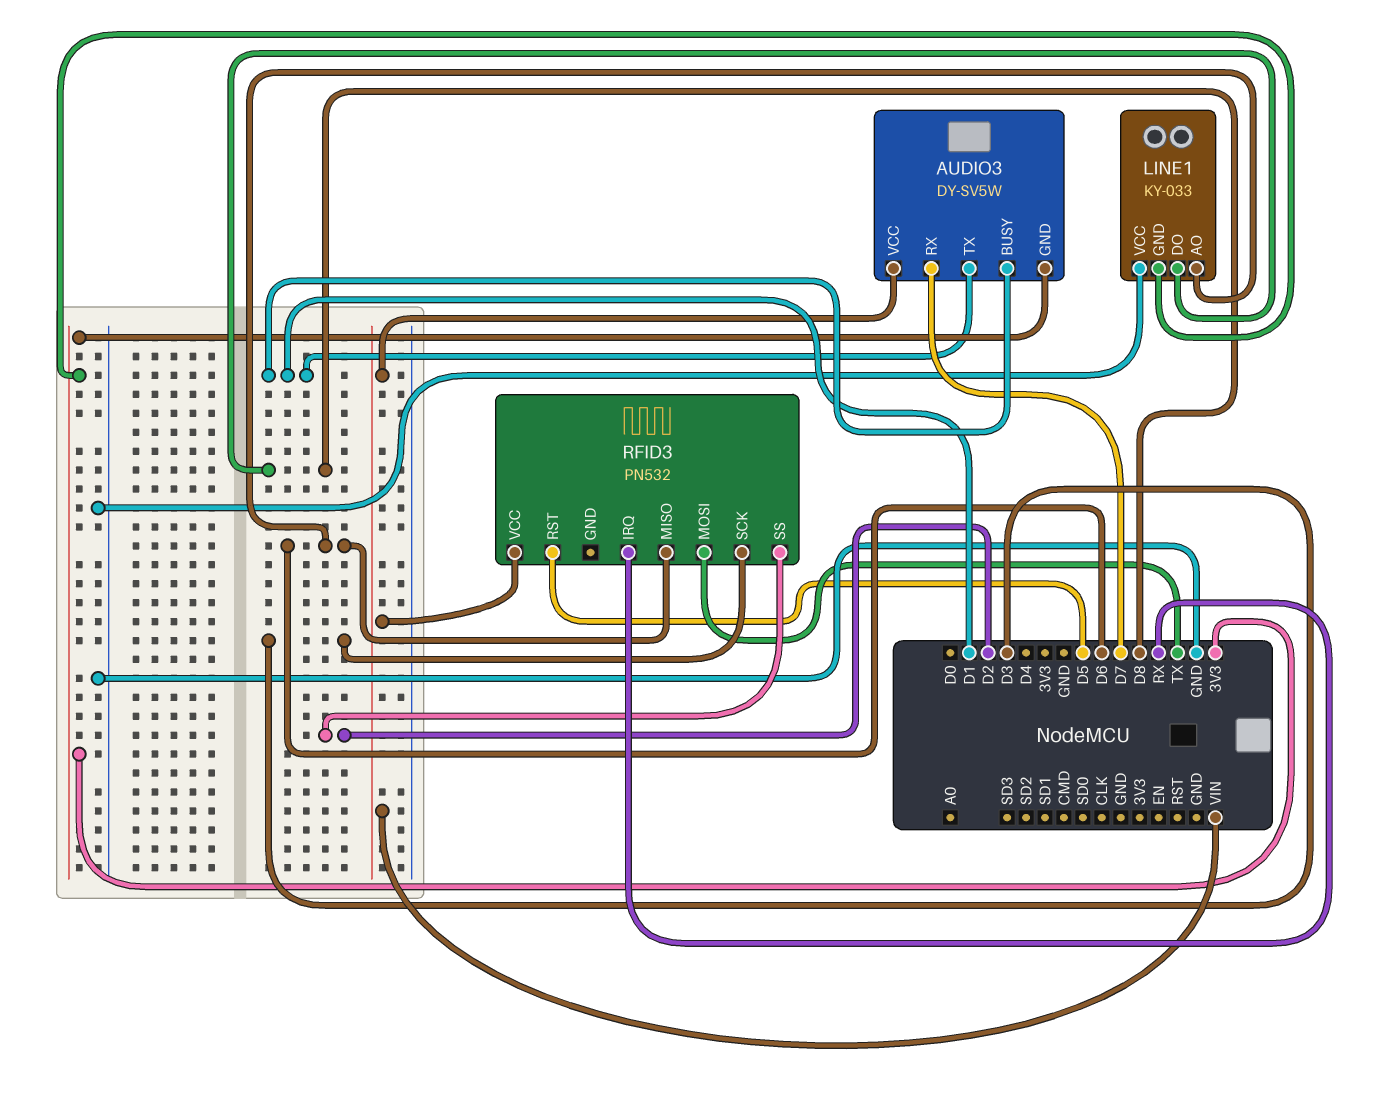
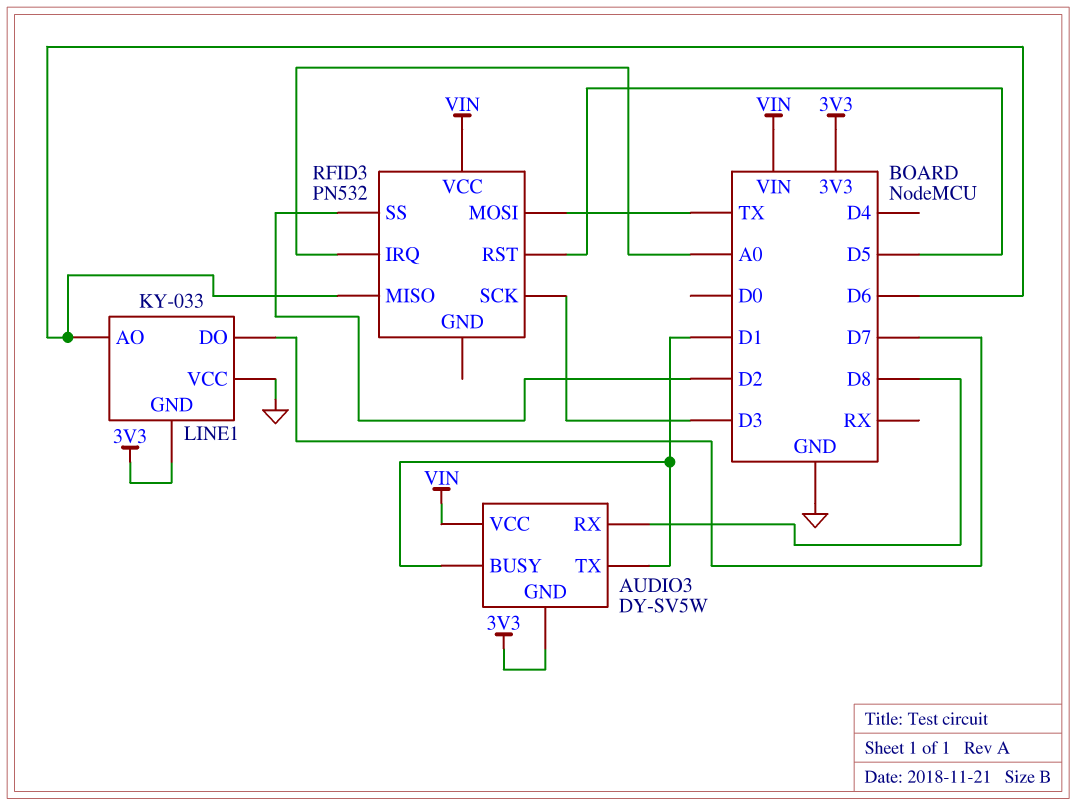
AUDIO3 pin RX: D7 -> D8
LINE1 pin DO: D8 -> D7
RFID3 pin IRQ: RX -> A0

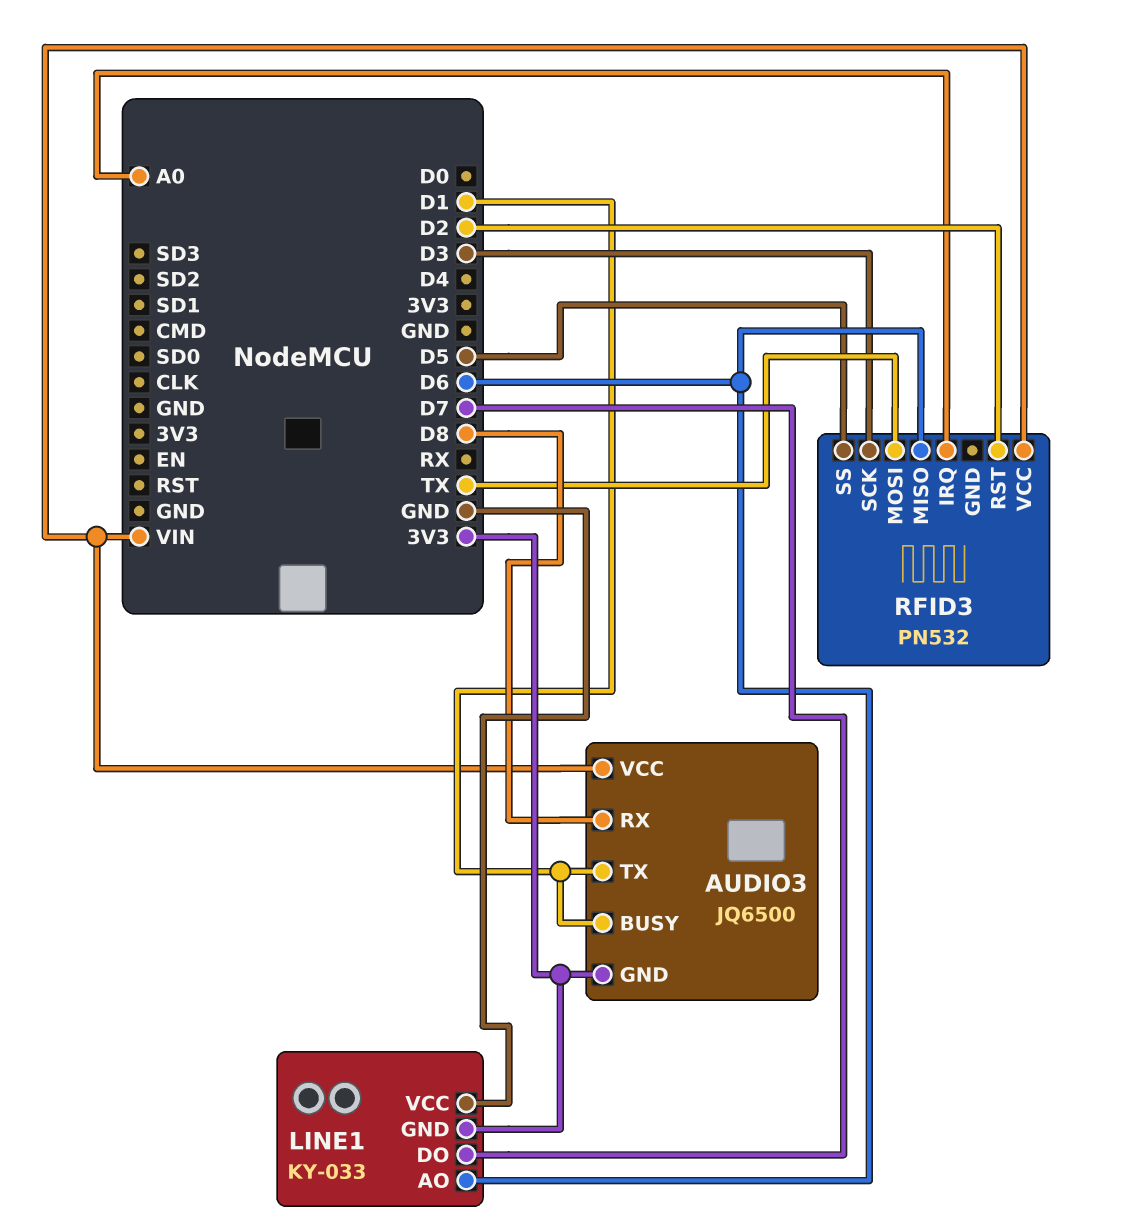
AUDIO3: DY-SV5W -> JQ6500
RFID3 pin RST: D5 -> D2
RFID3 pin SS: D2 -> D5

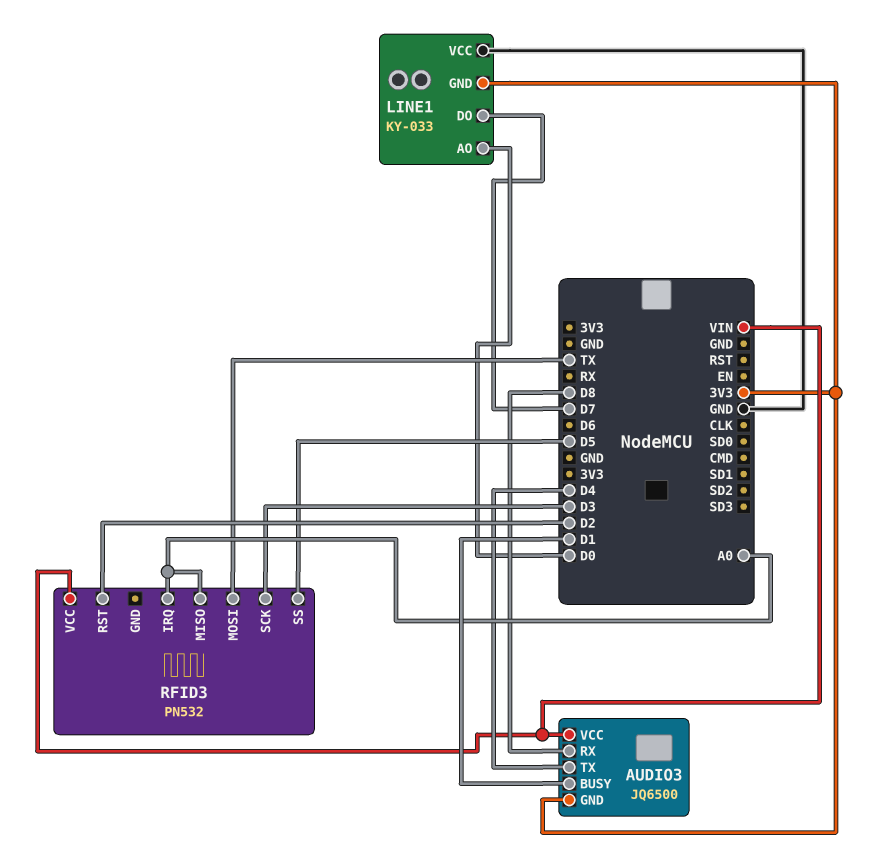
AUDIO3 pin TX: D1 -> D4
LINE1 pin AO: D6 -> D0
RFID3 pin MISO: D6 -> A0

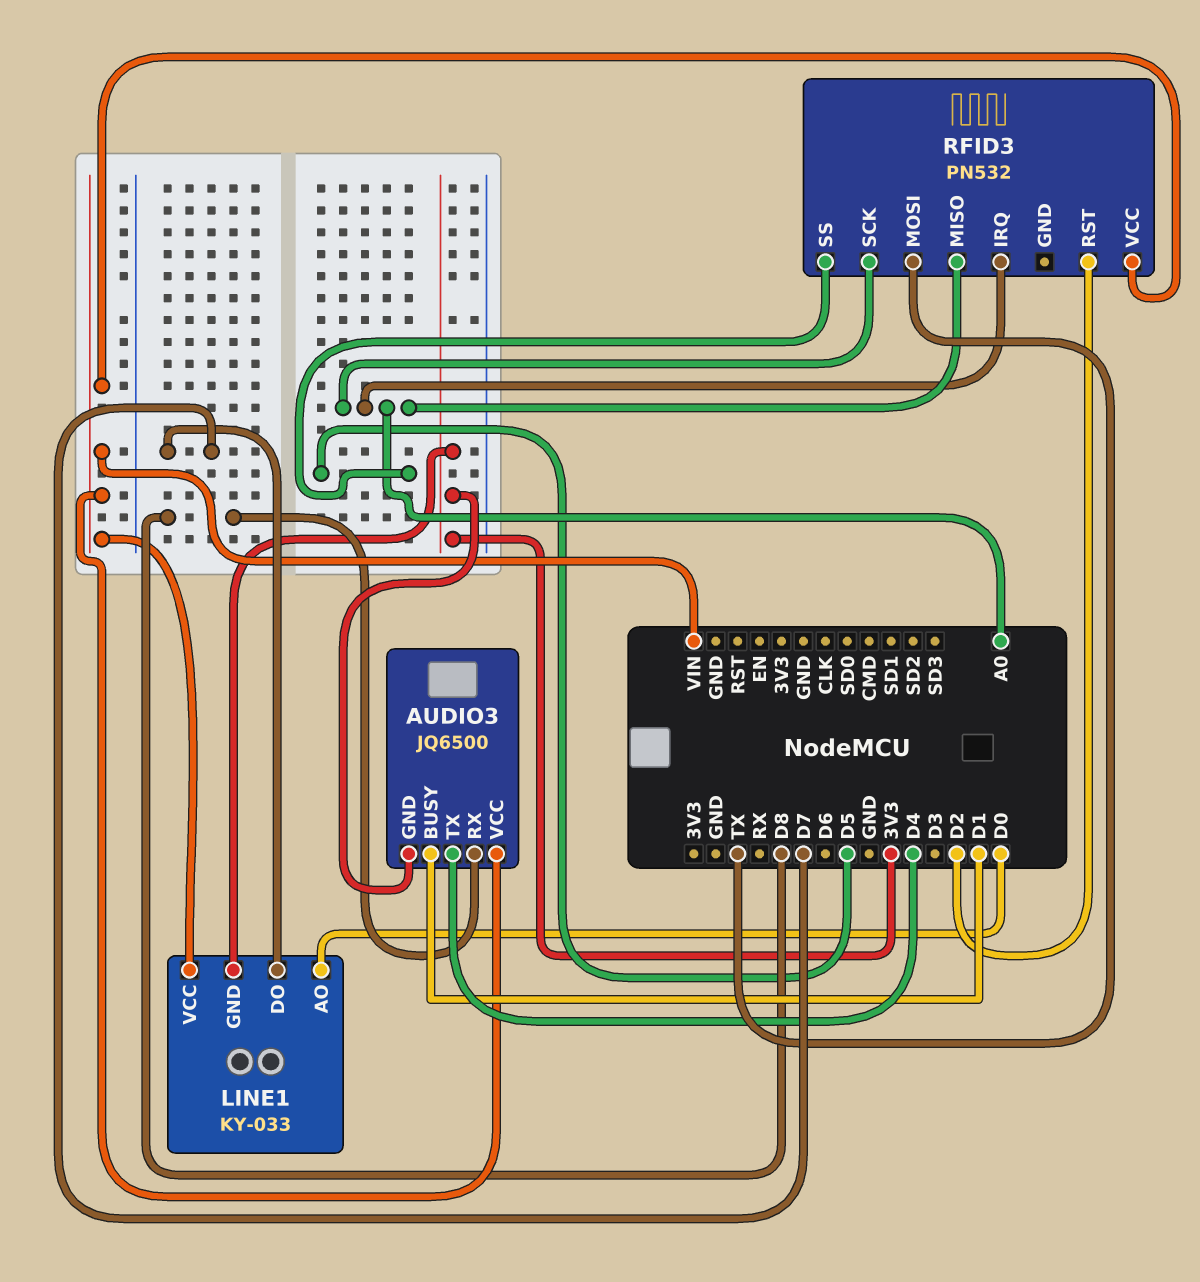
LINE1 pin VCC: GND -> VIN
RFID3 pin SCK: D3 -> A0

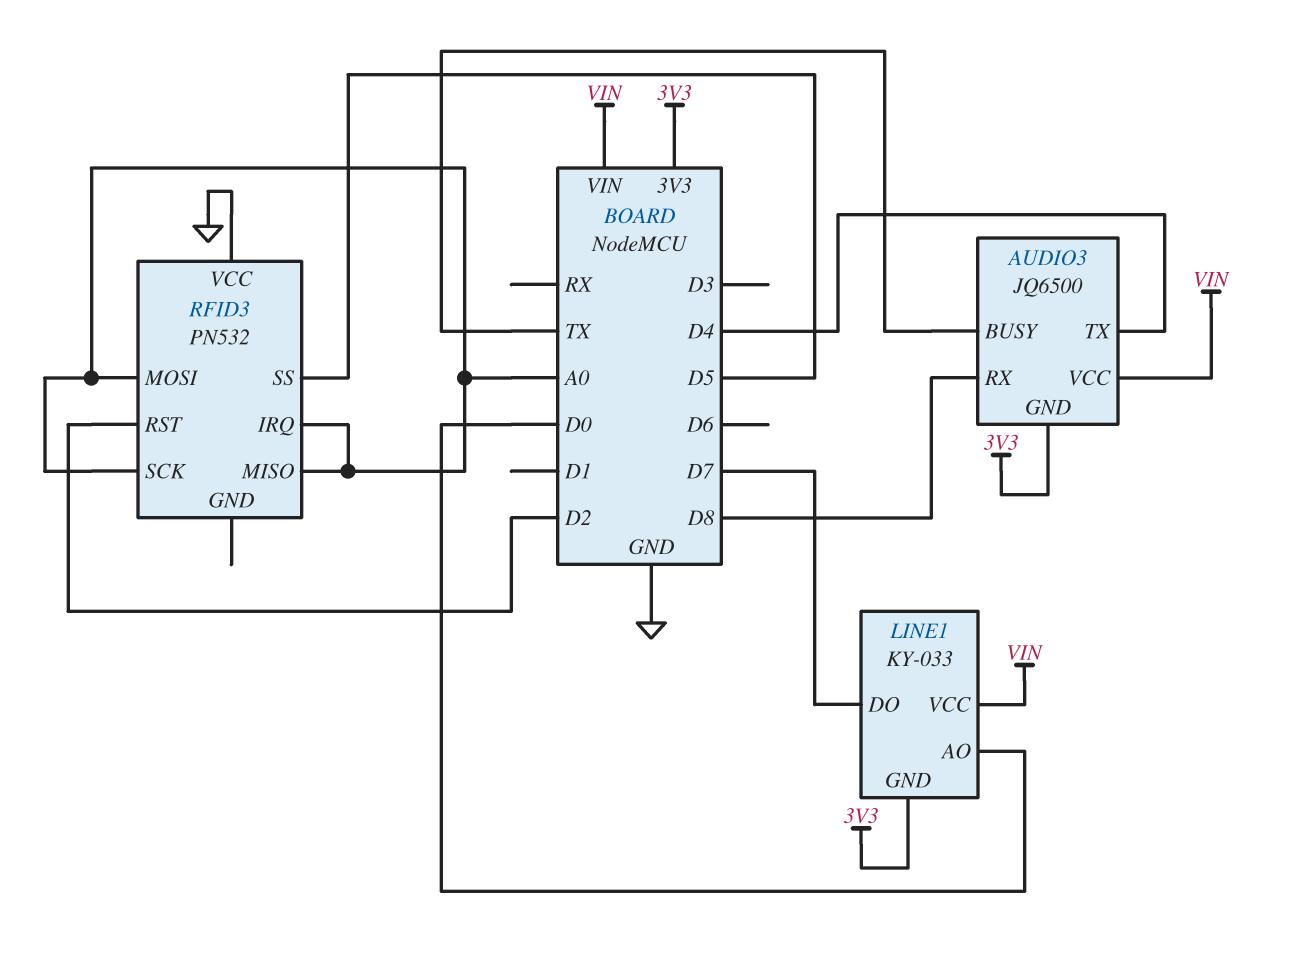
AUDIO3 pin BUSY: D1 -> TX
RFID3 pin MOSI: TX -> A0
RFID3 pin VCC: VIN -> GND

